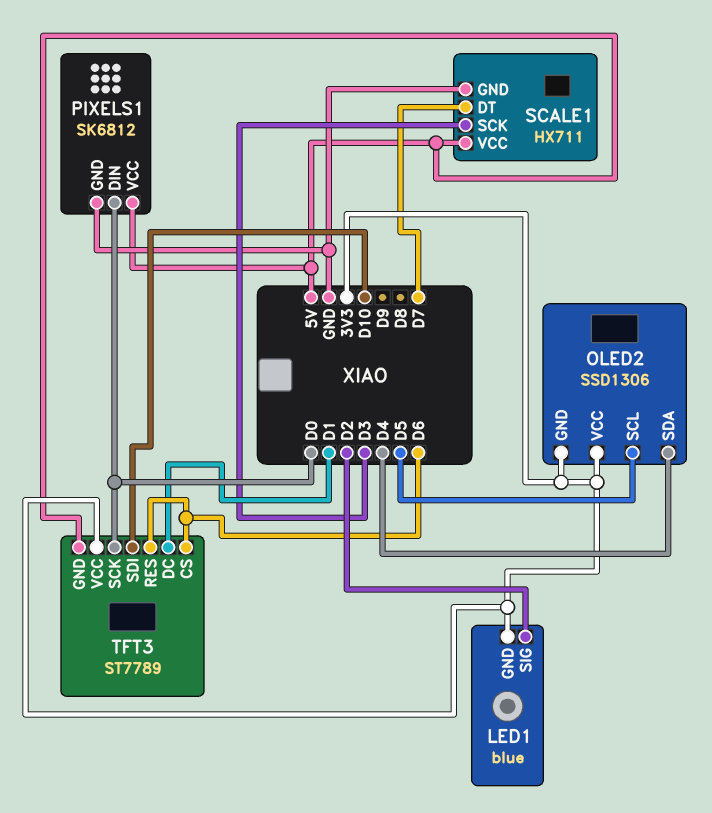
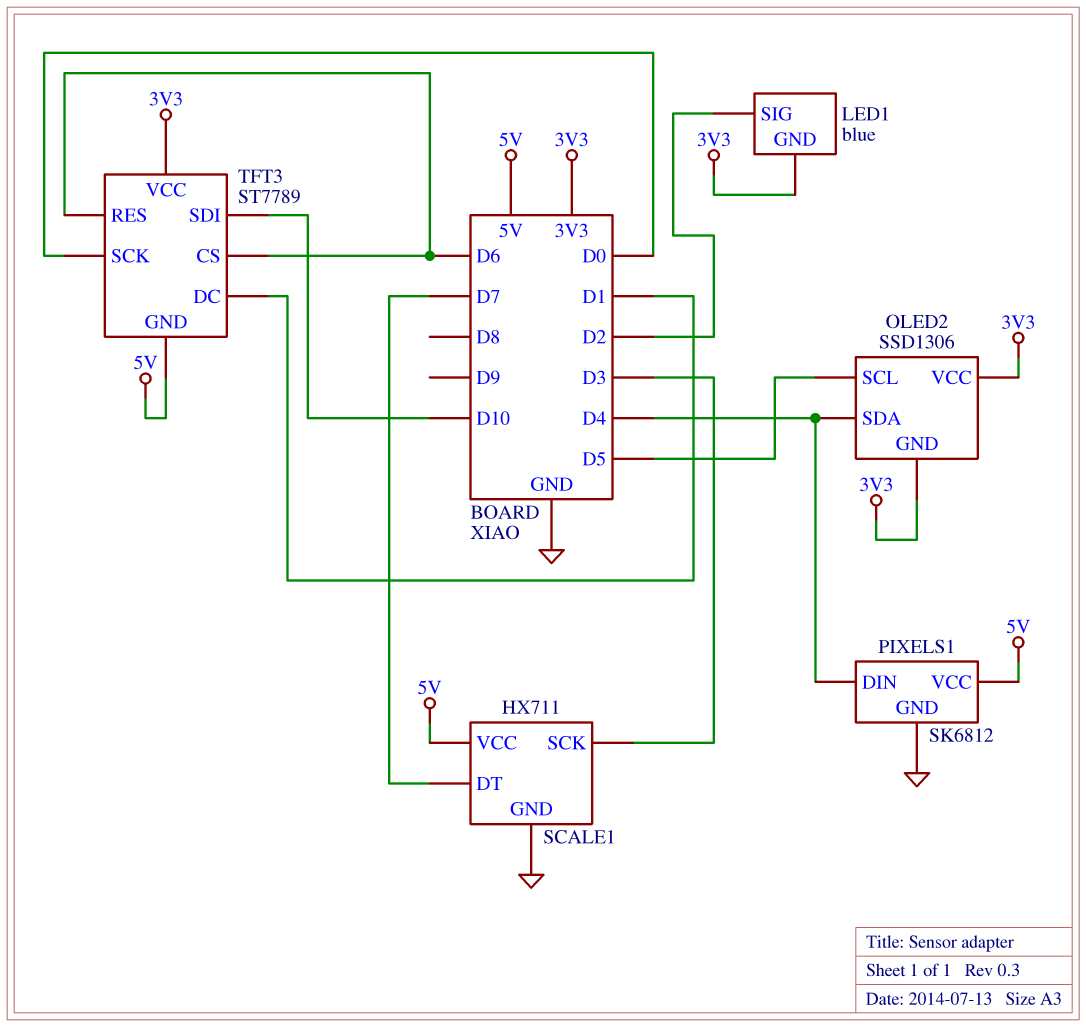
PIXELS1 pin DIN: D0 -> D4

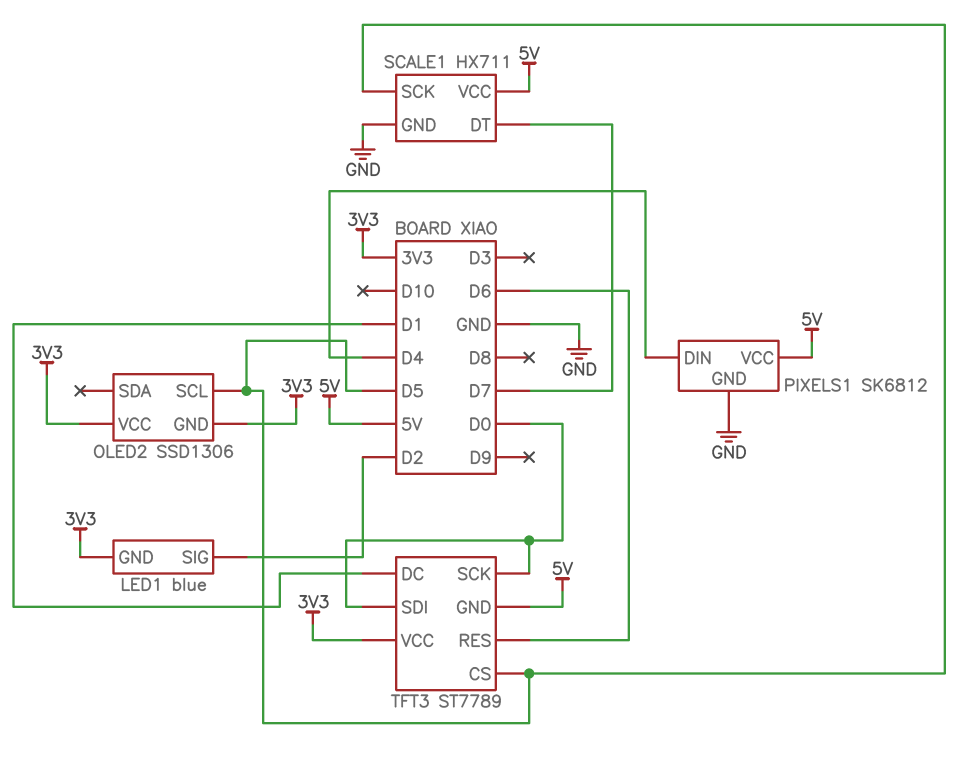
OLED2 pin SDA: D4 -> none
SCALE1 pin SCK: D3 -> D5
TFT3 pin CS: D6 -> D5
TFT3 pin SDI: D10 -> D0

